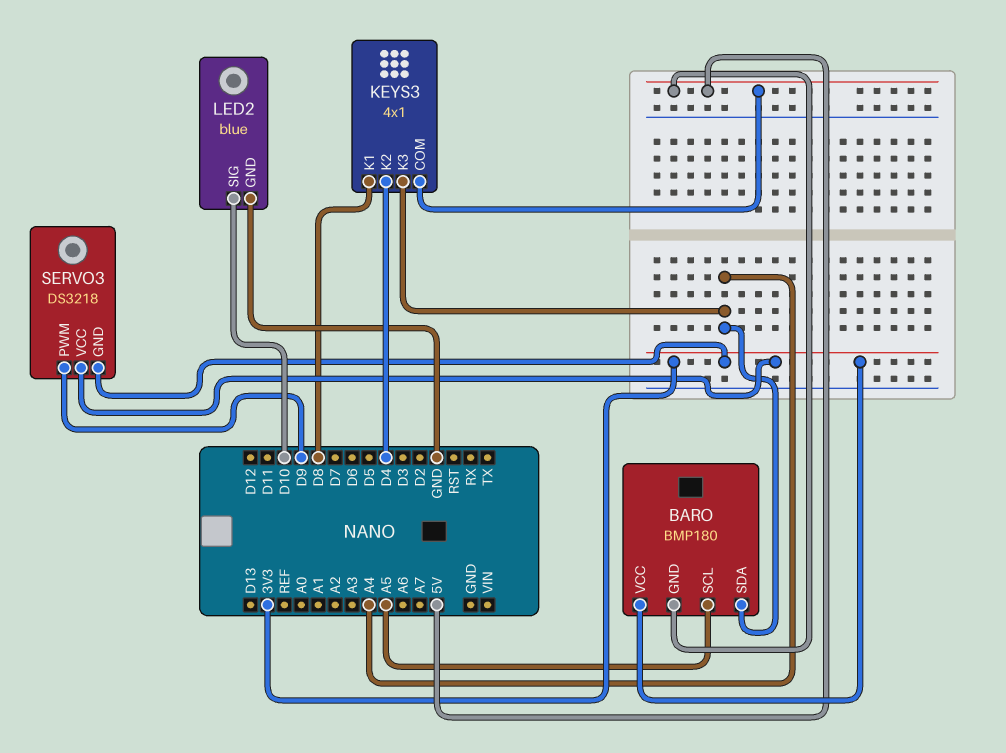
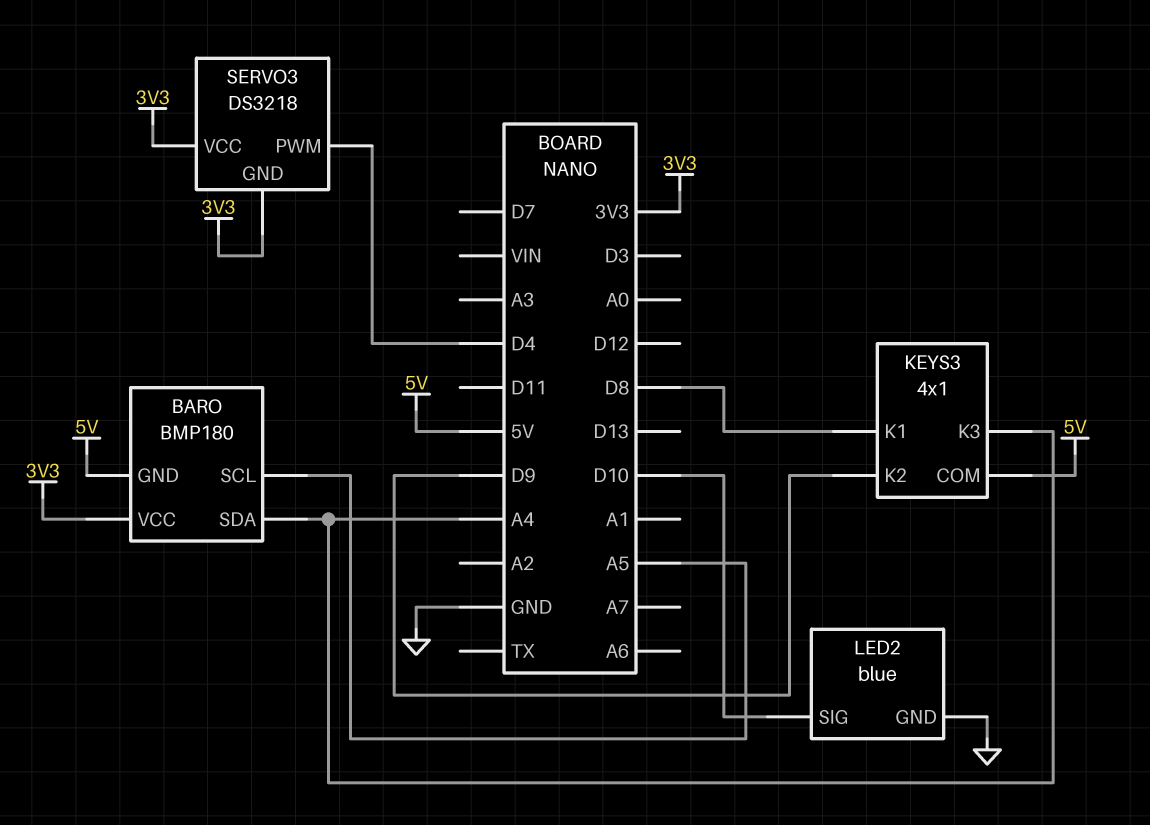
KEYS3 pin K2: D4 -> D9
SERVO3 pin PWM: D9 -> D4

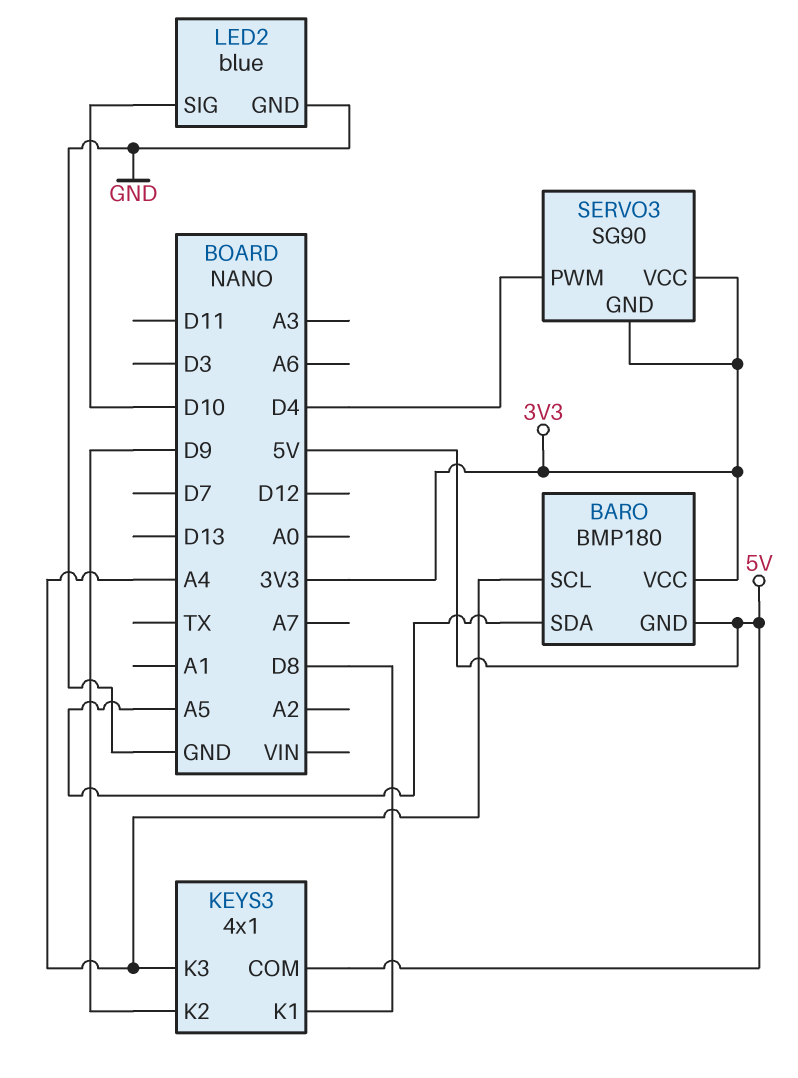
BARO pin SCL: A5 -> A4
BARO pin SDA: A4 -> A5
SERVO3: DS3218 -> SG90

